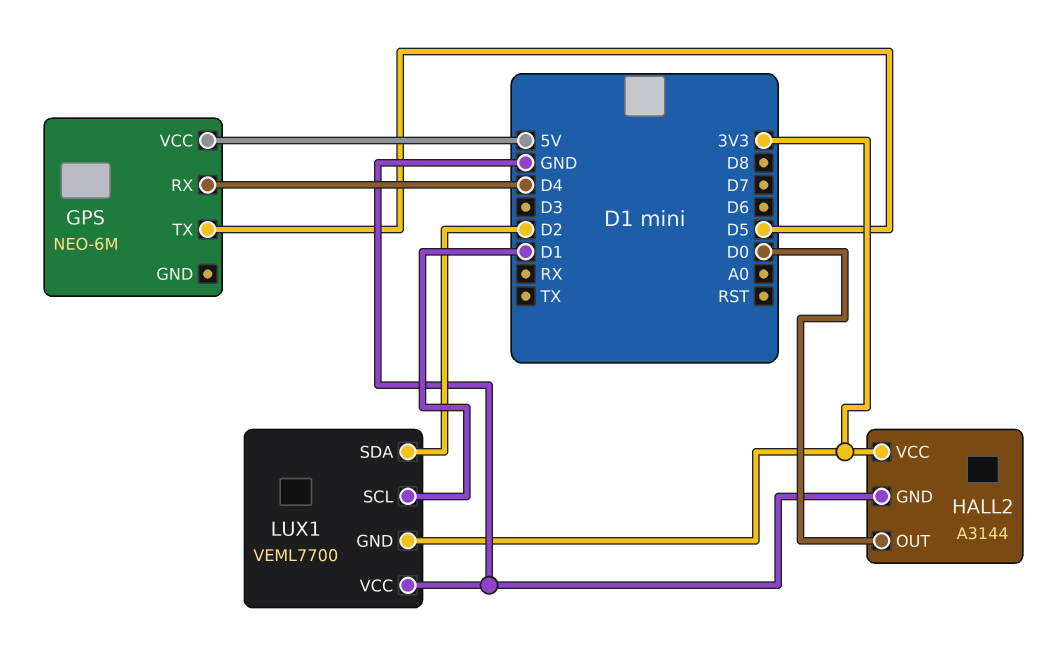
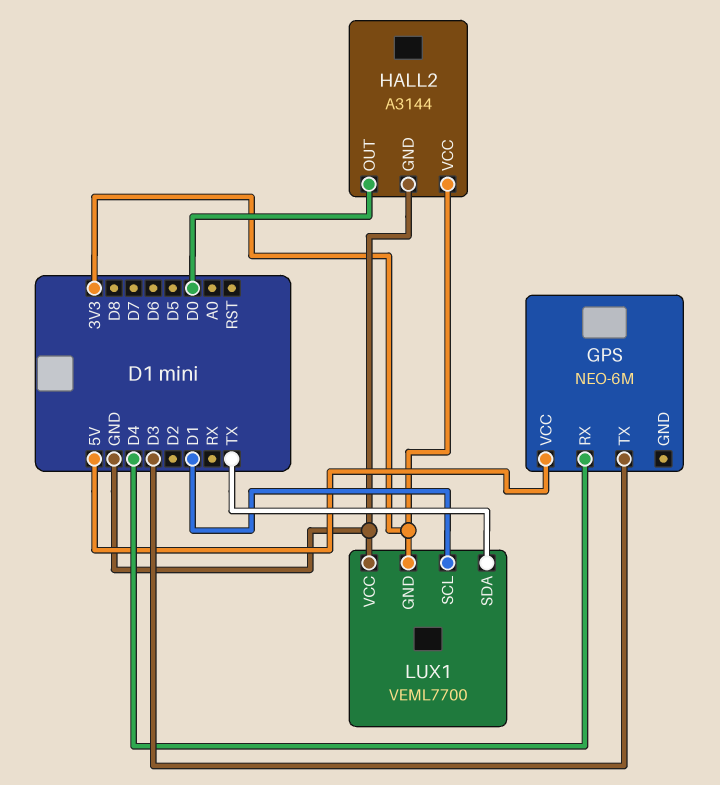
GPS pin TX: D5 -> D3
LUX1 pin SDA: D2 -> TX

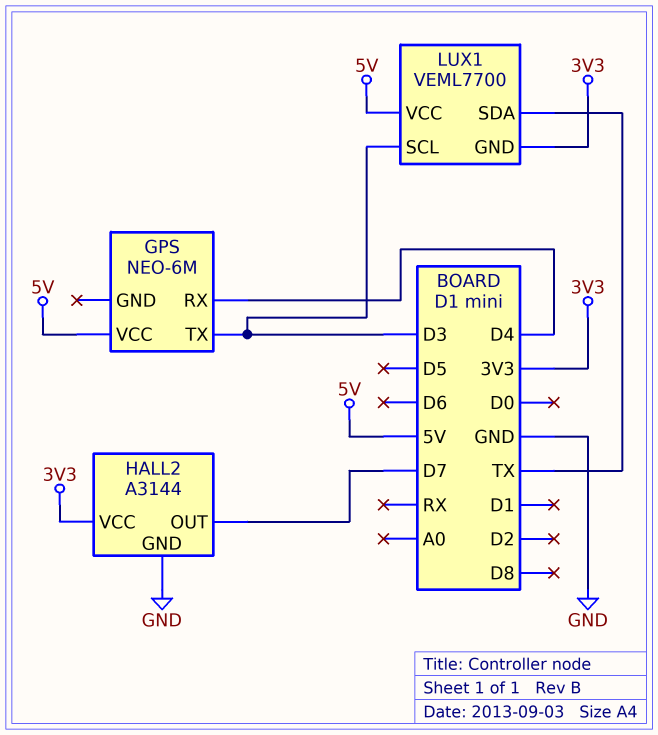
HALL2 pin OUT: D0 -> D7
LUX1 pin SCL: D1 -> D3
LUX1 pin VCC: GND -> 5V

